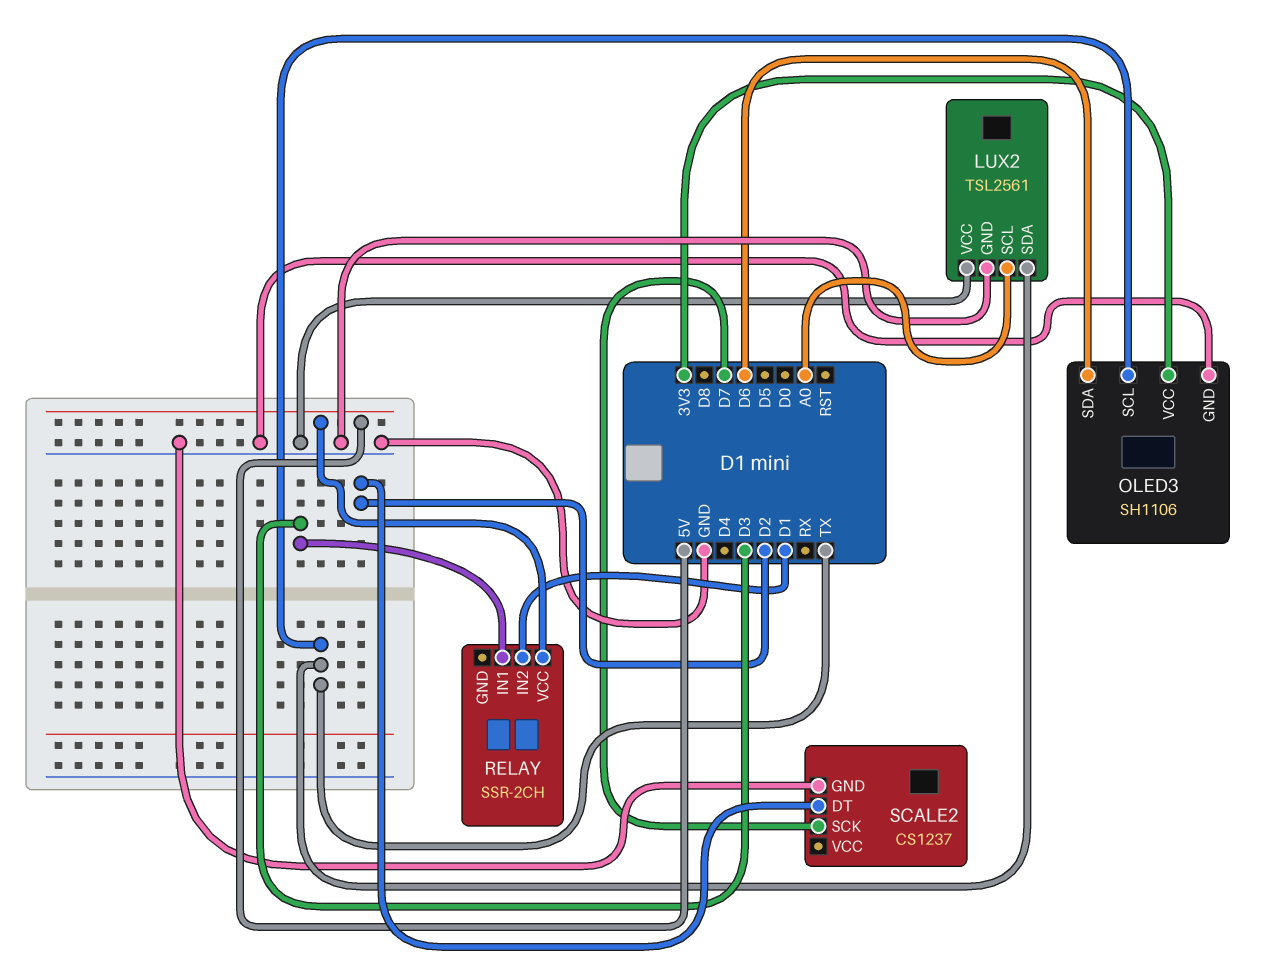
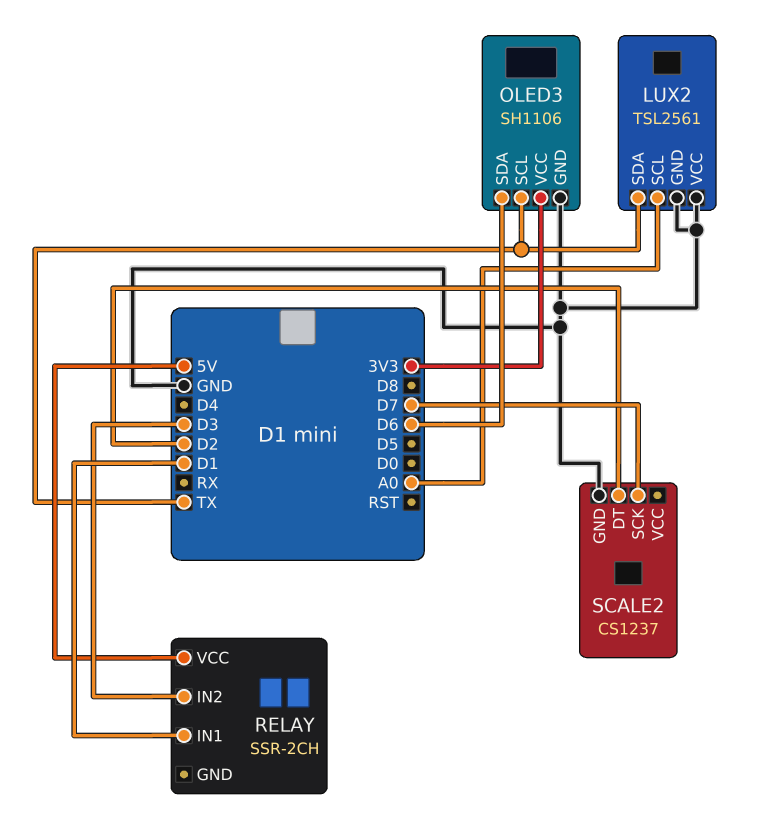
RELAY pin IN1: D3 -> D1
RELAY pin IN2: D1 -> D3

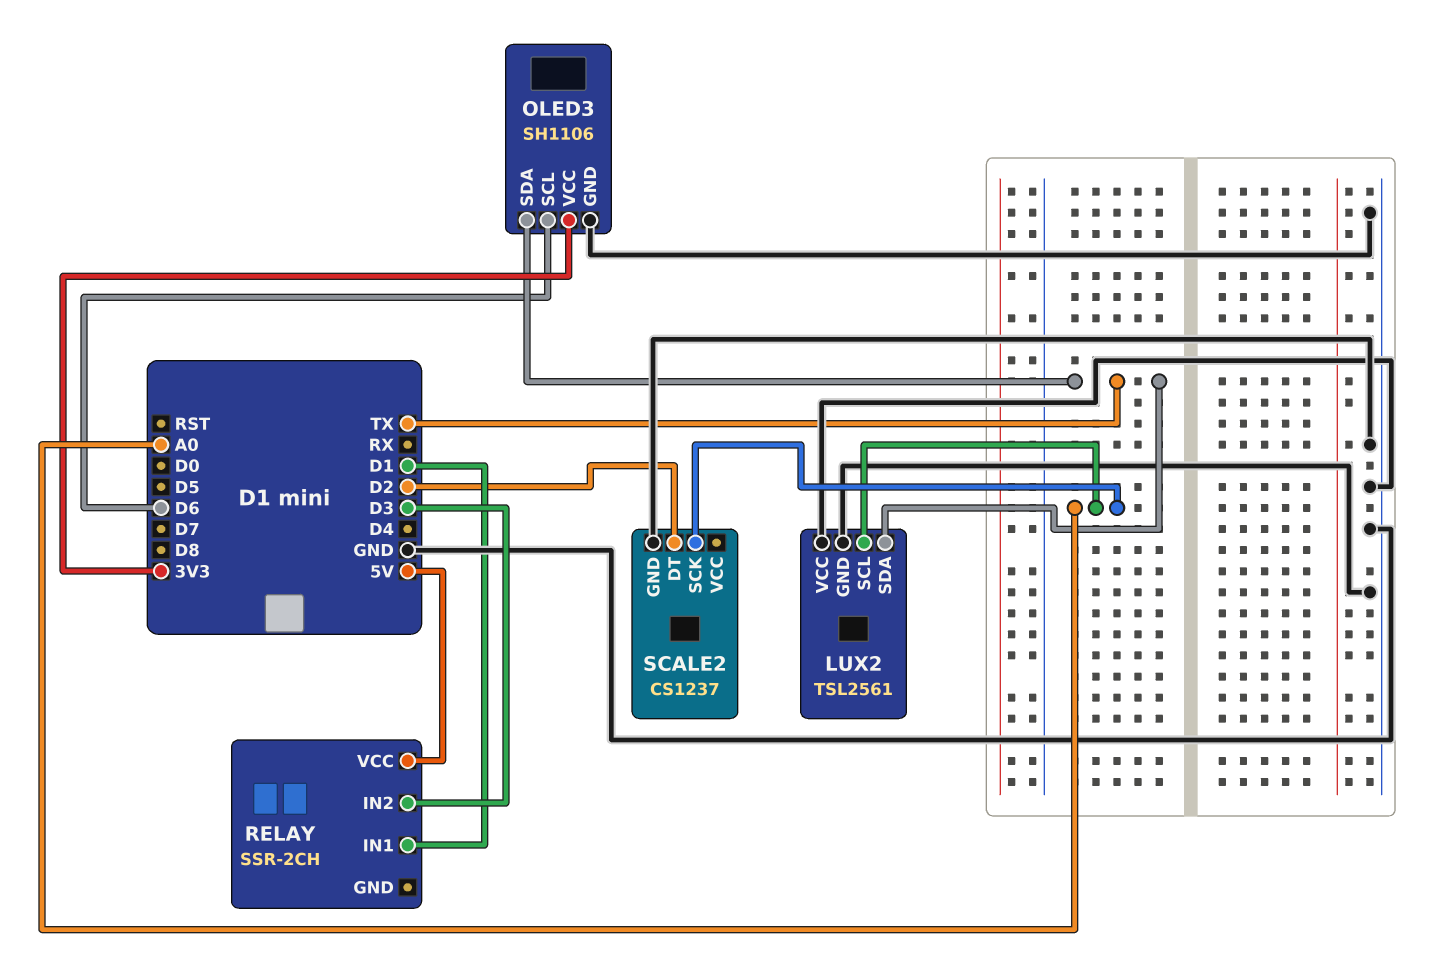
OLED3 pin SCL: TX -> D6
OLED3 pin SDA: D6 -> TX
SCALE2 pin SCK: D7 -> A0

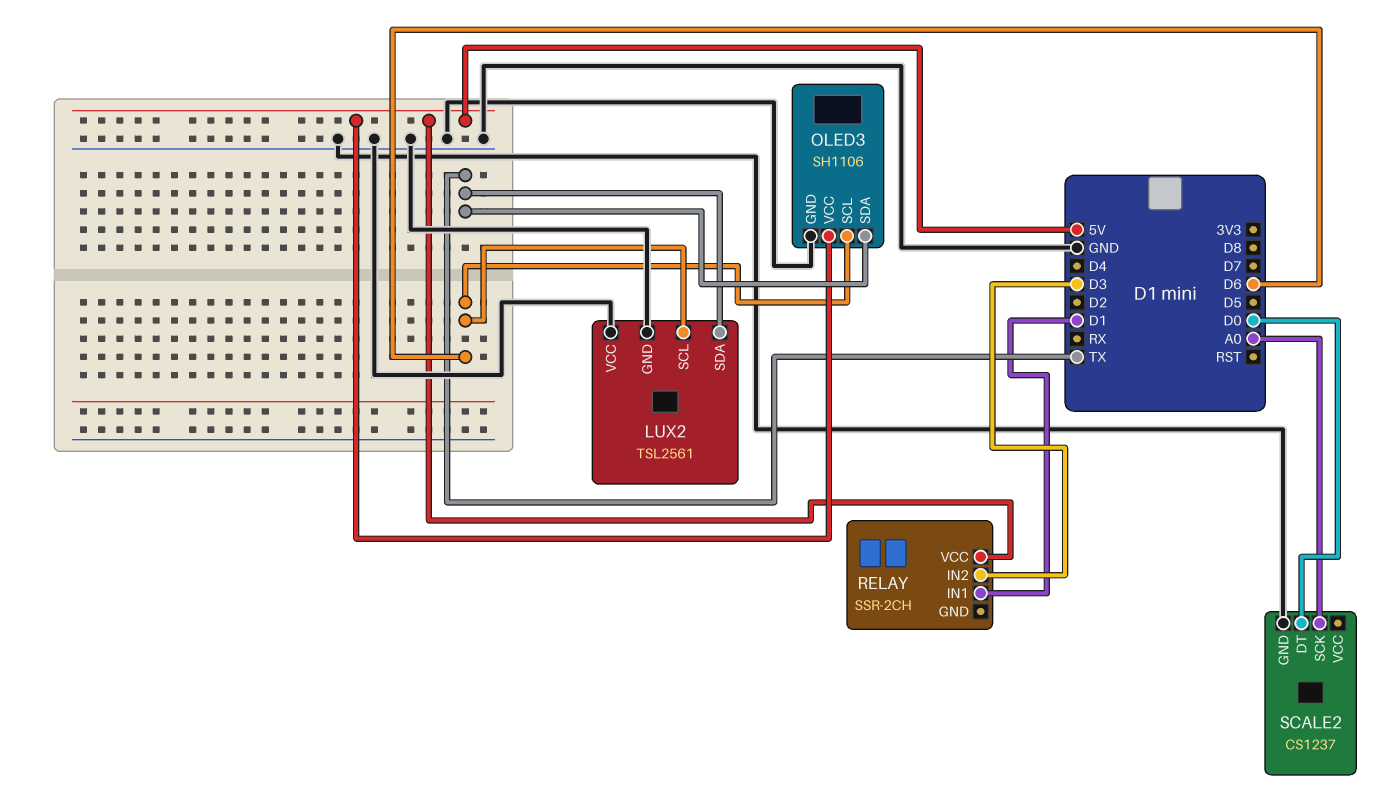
LUX2 pin SCL: A0 -> D6
OLED3 pin VCC: 3V3 -> 5V
SCALE2 pin DT: D2 -> D0

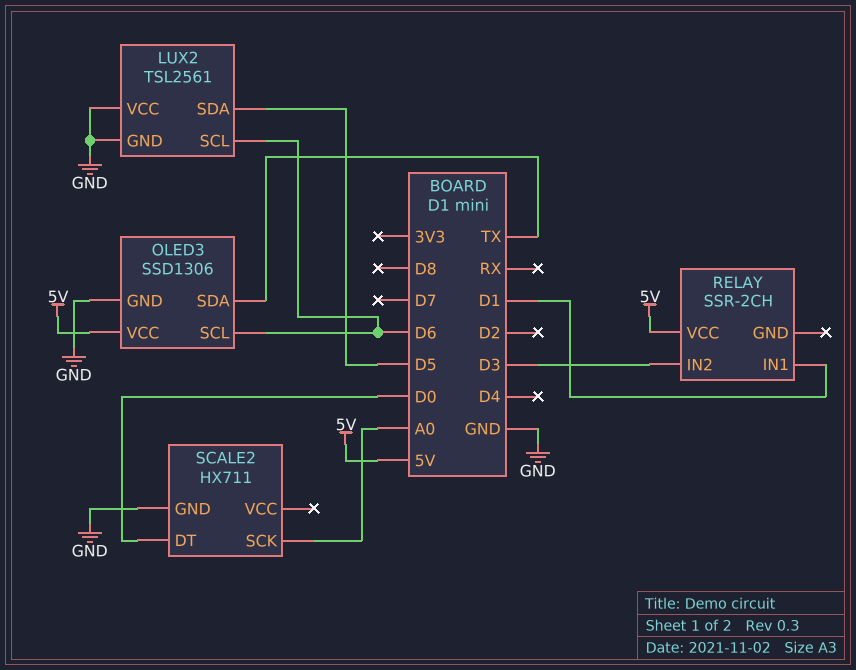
LUX2 pin SDA: TX -> D5
OLED3: SH1106 -> SSD1306
SCALE2: CS1237 -> HX711

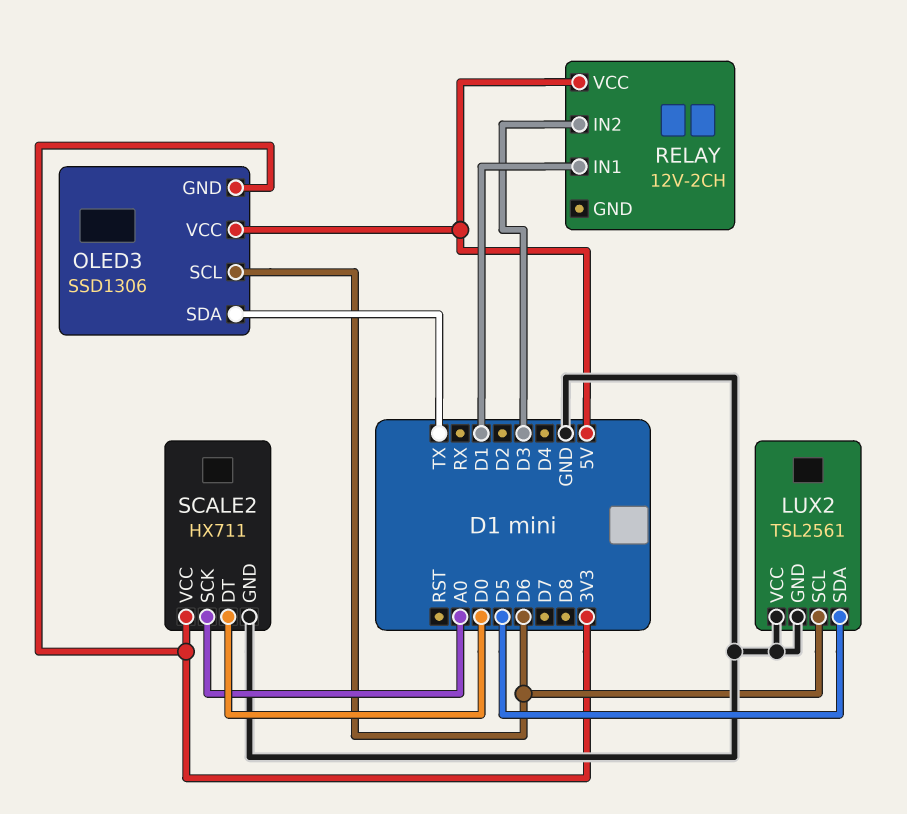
OLED3 pin GND: GND -> 3V3
RELAY: SSR-2CH -> 12V-2CH
SCALE2 pin VCC: none -> 3V3

